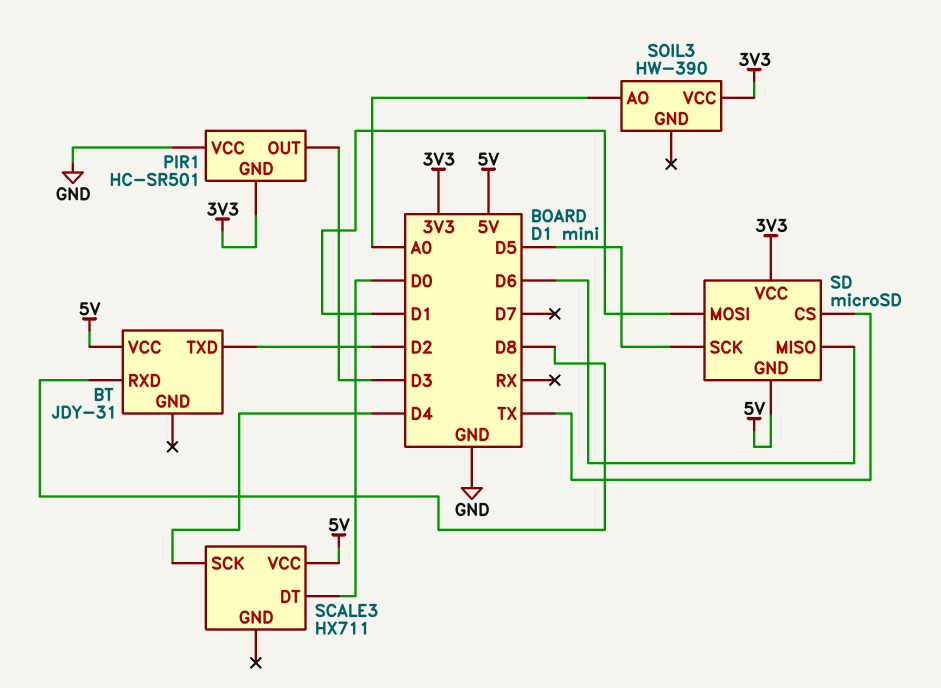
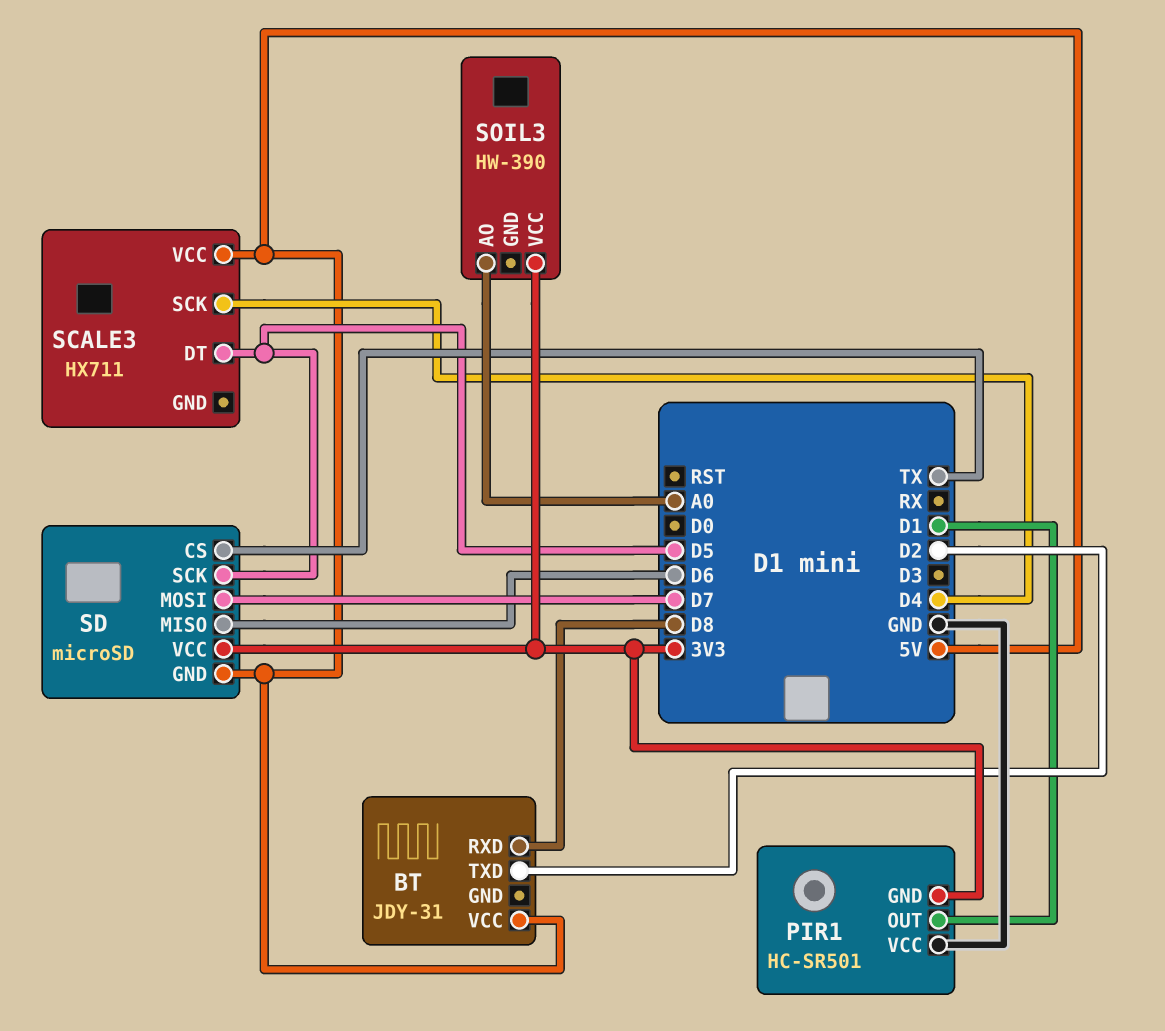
PIR1 pin OUT: D3 -> D1
SCALE3 pin DT: D0 -> D5
SD pin MOSI: D1 -> D7

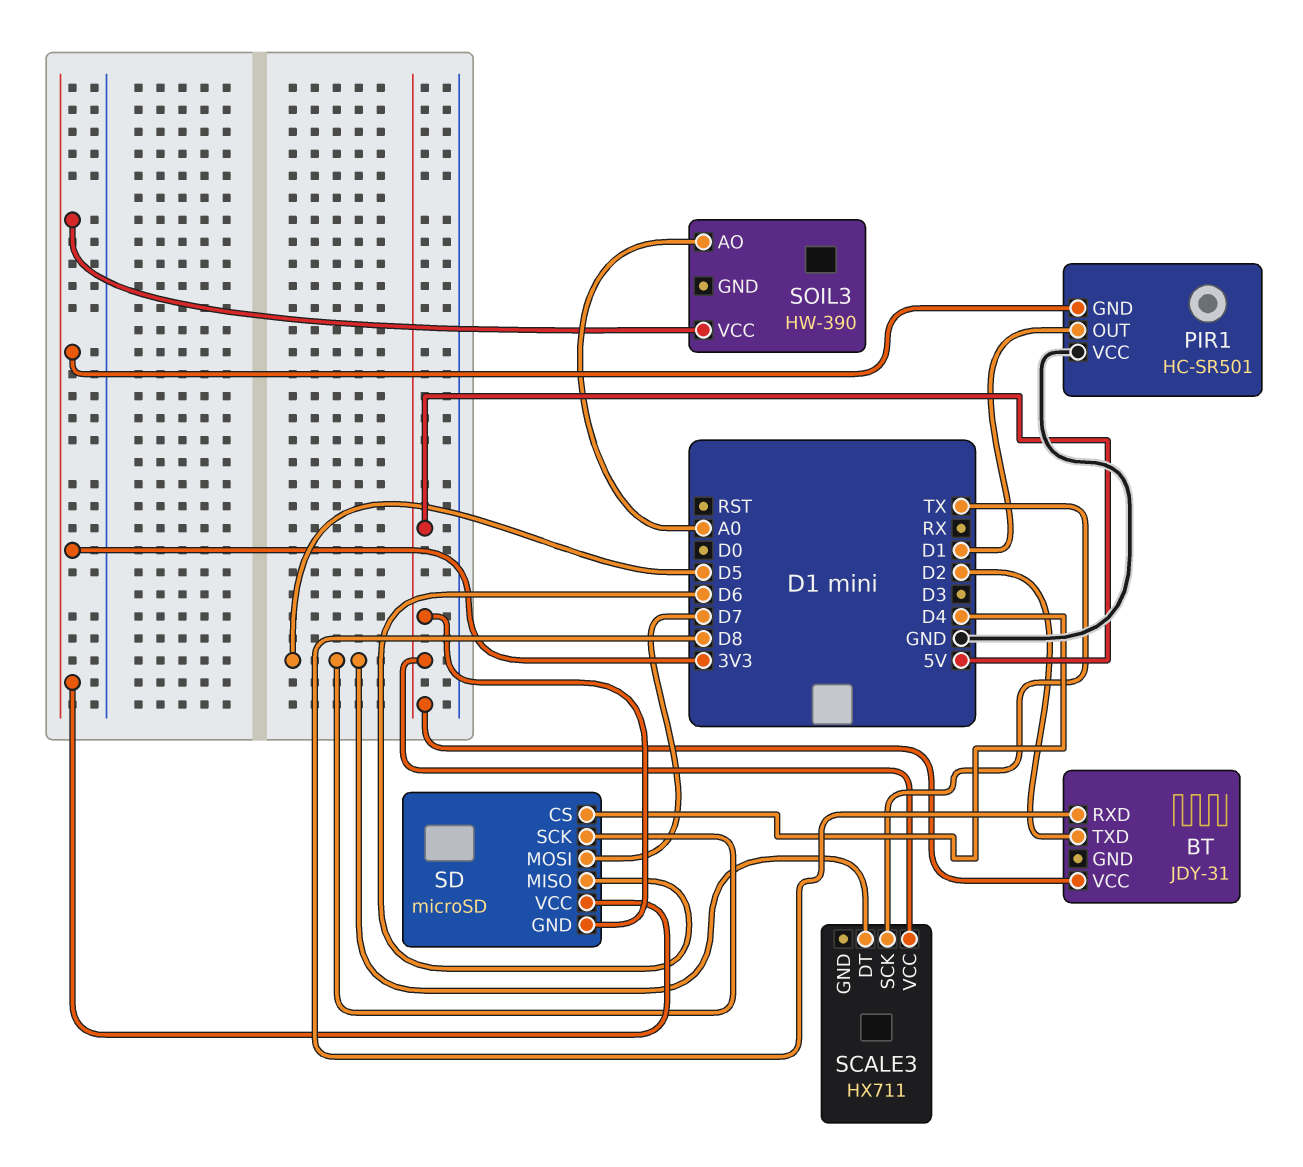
SCALE3 pin SCK: D4 -> TX
SD pin CS: TX -> D4

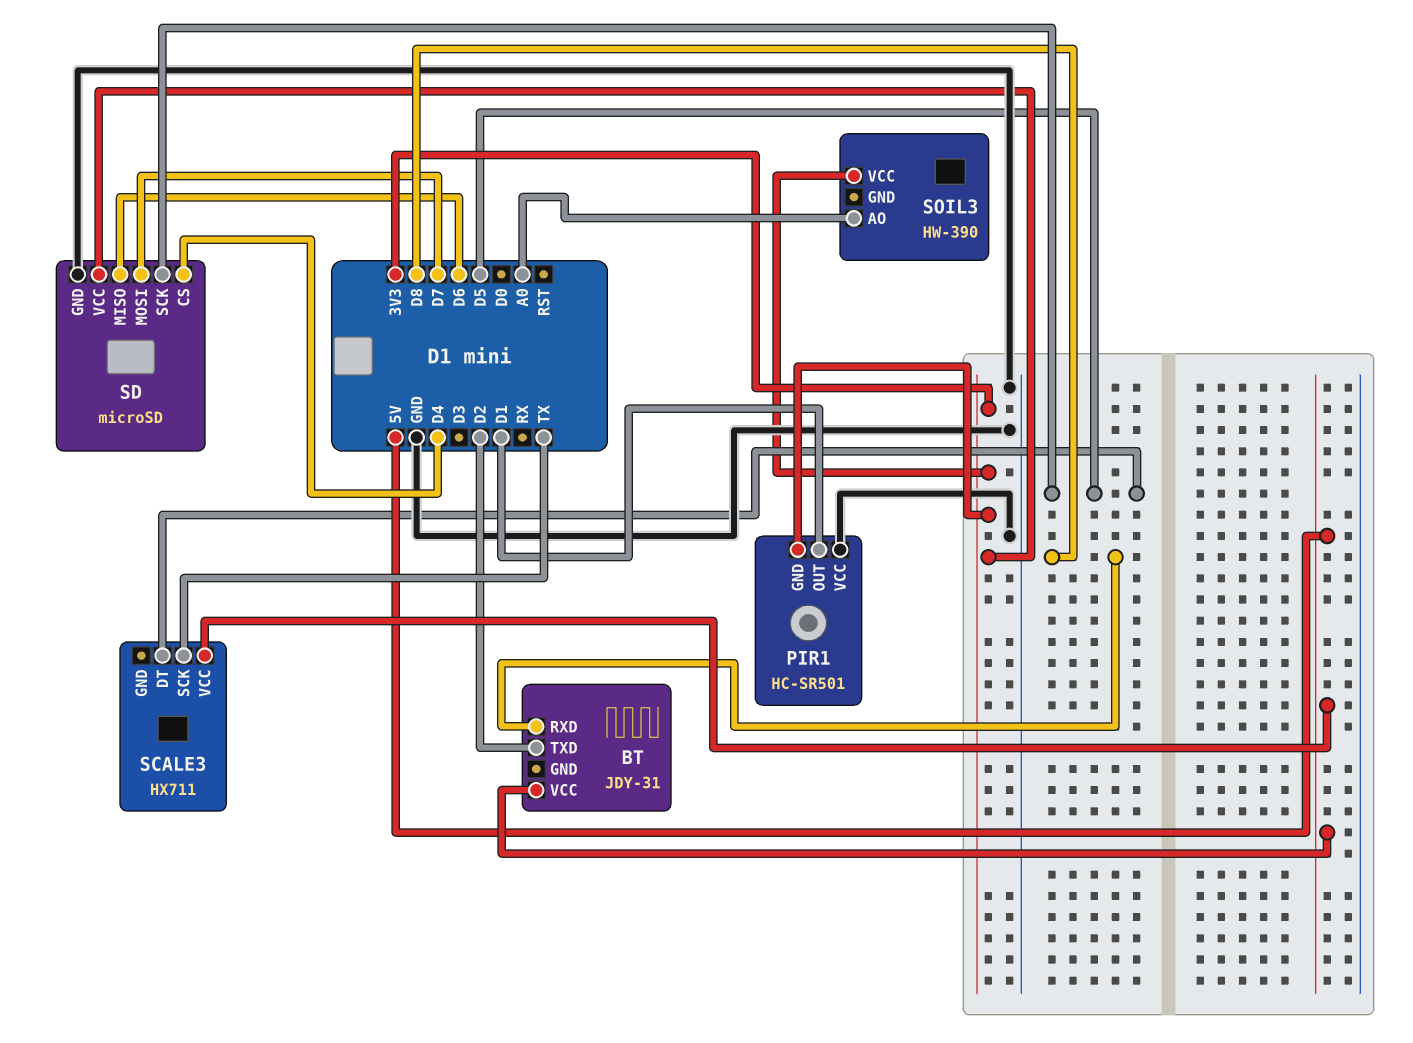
SD pin GND: 5V -> GND

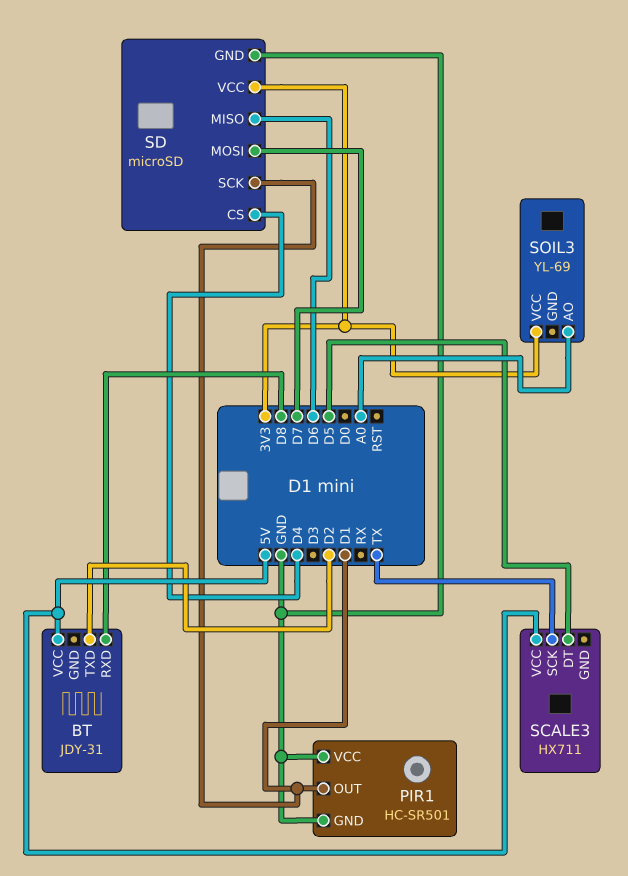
PIR1 pin GND: 3V3 -> GND
SD pin SCK: D5 -> D1
SOIL3: HW-390 -> YL-69

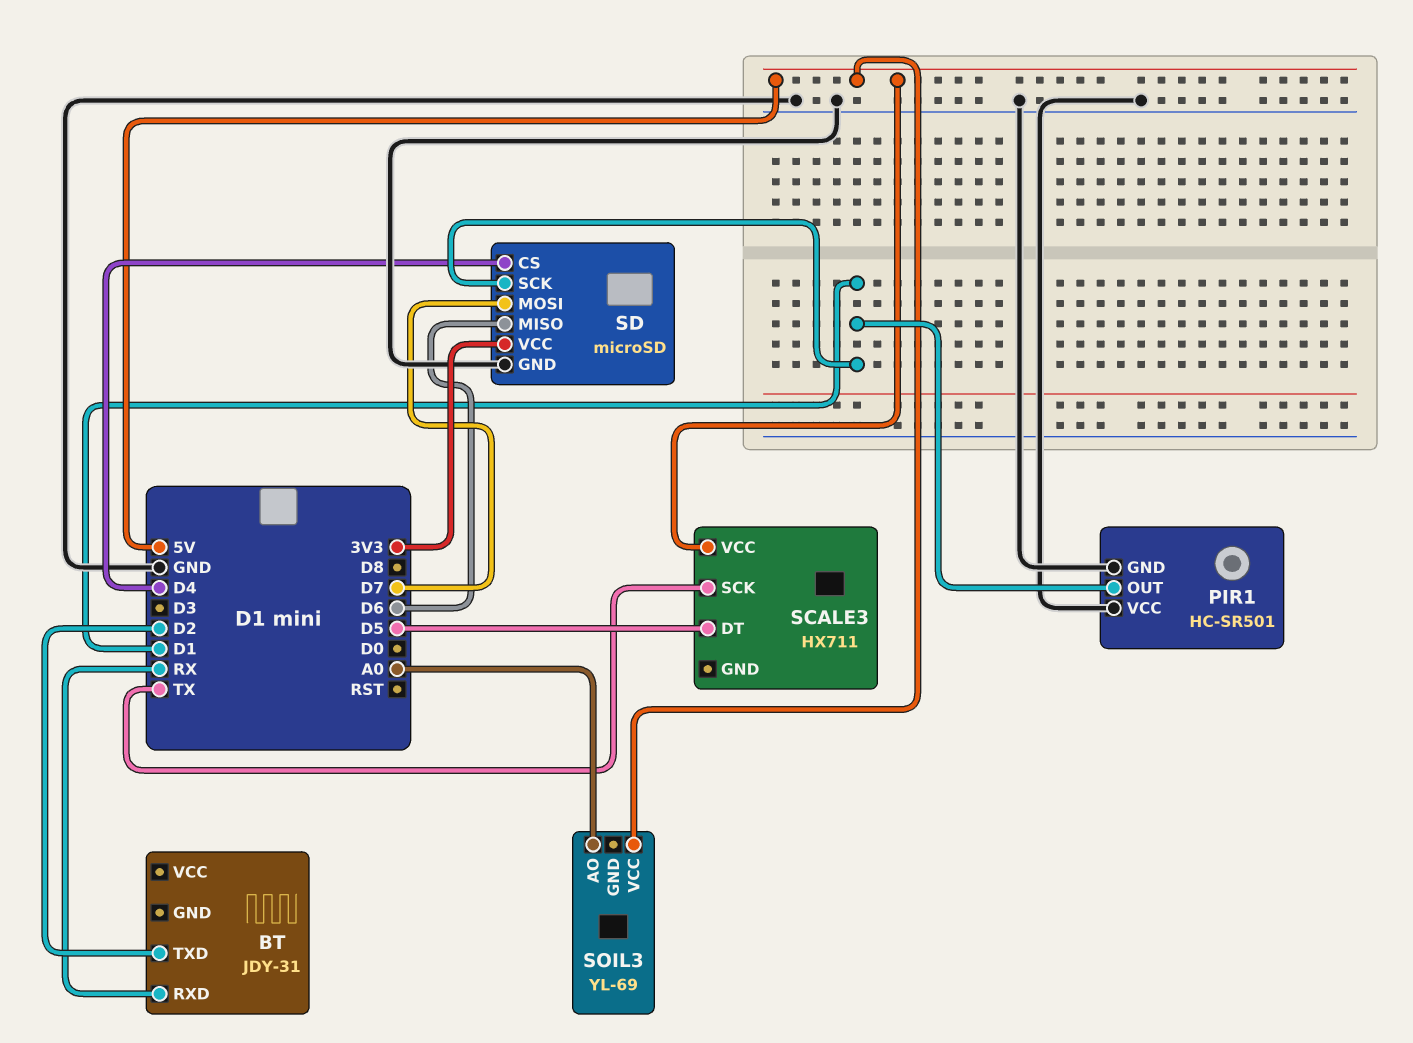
BT pin RXD: D8 -> RX
BT pin VCC: 5V -> none
SOIL3 pin VCC: 3V3 -> 5V

